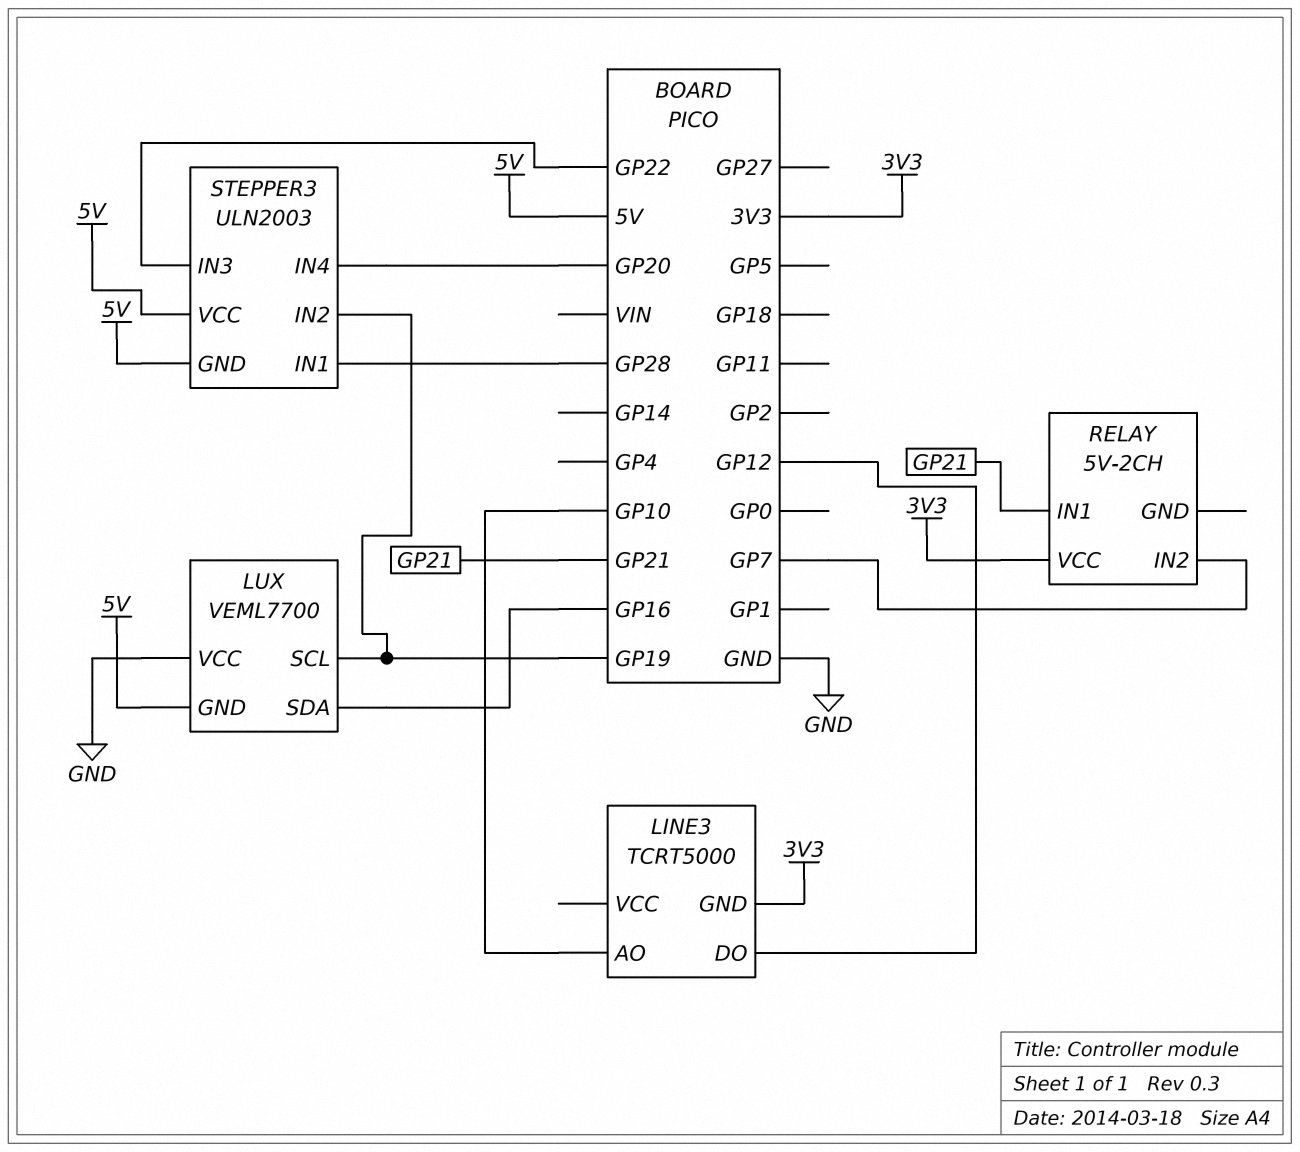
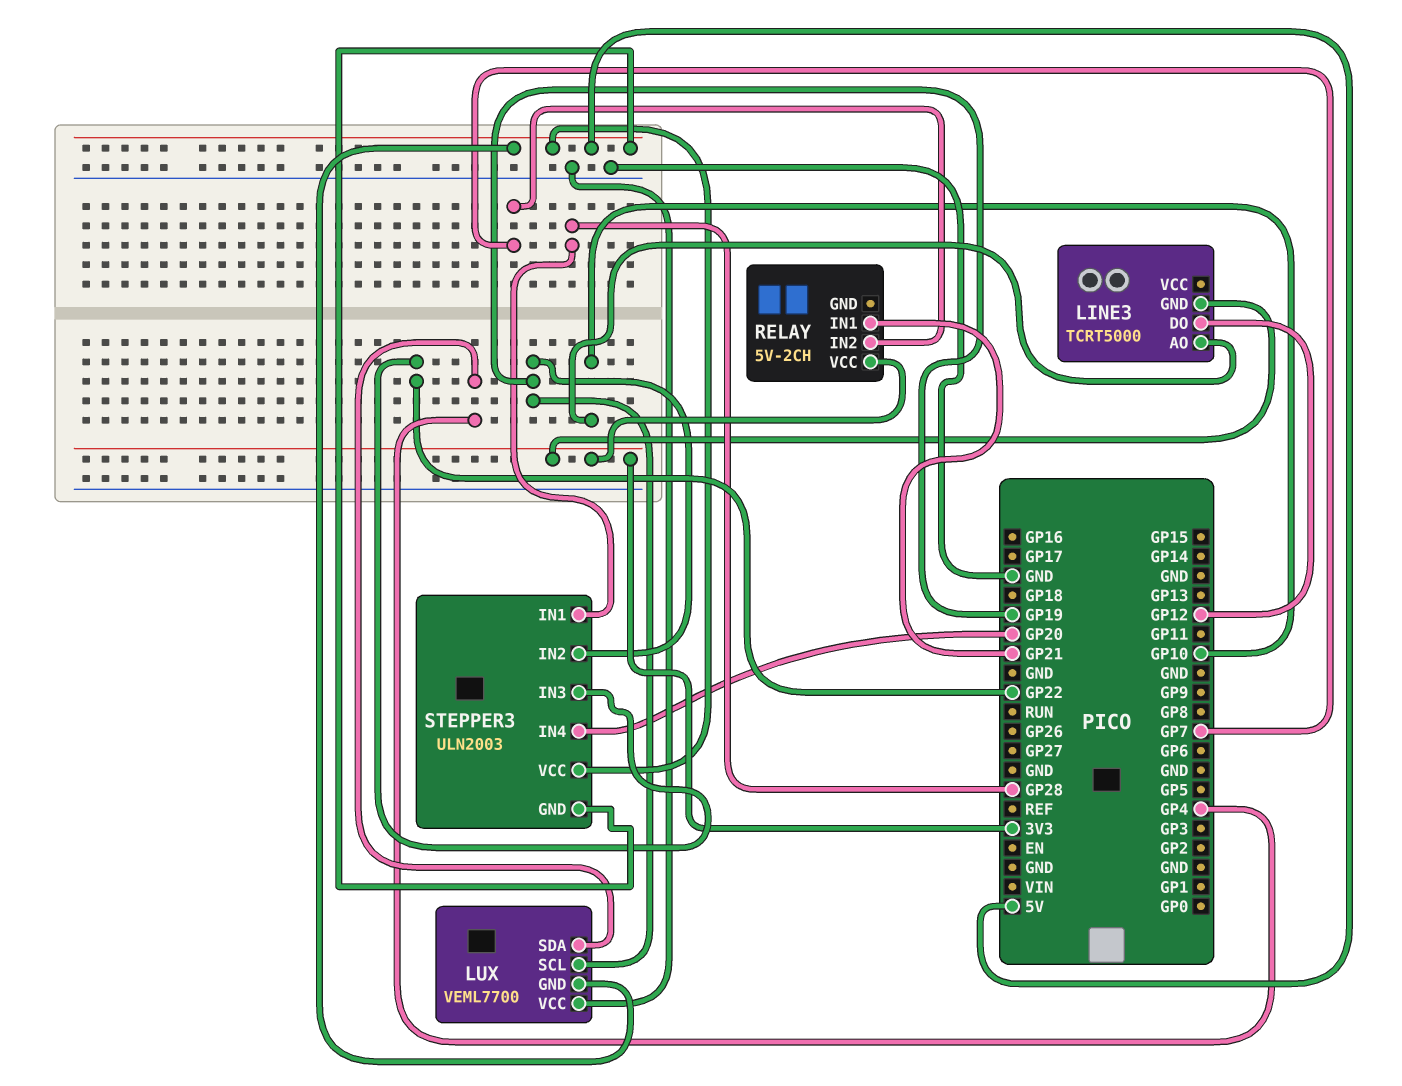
LUX pin SDA: GP16 -> GP4

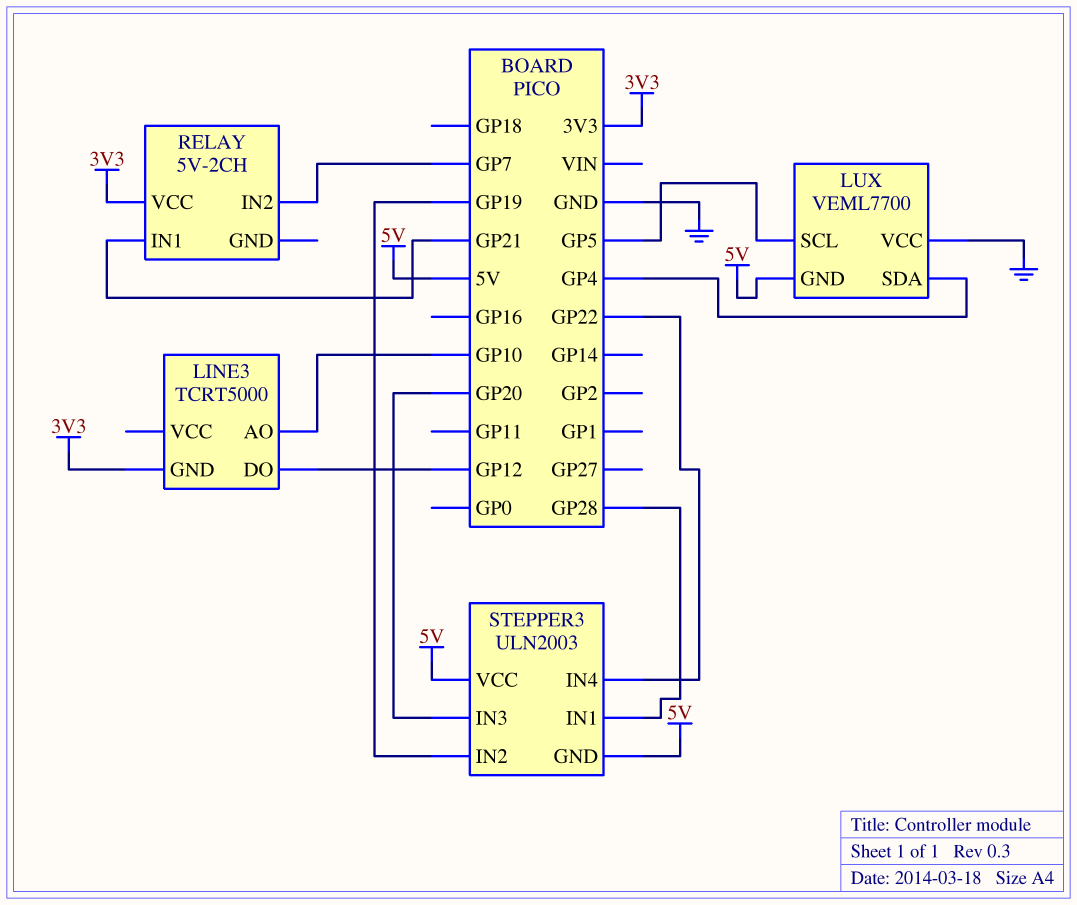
LUX pin SCL: GP19 -> GP5
STEPPER3 pin IN3: GP22 -> GP20
STEPPER3 pin IN4: GP20 -> GP22

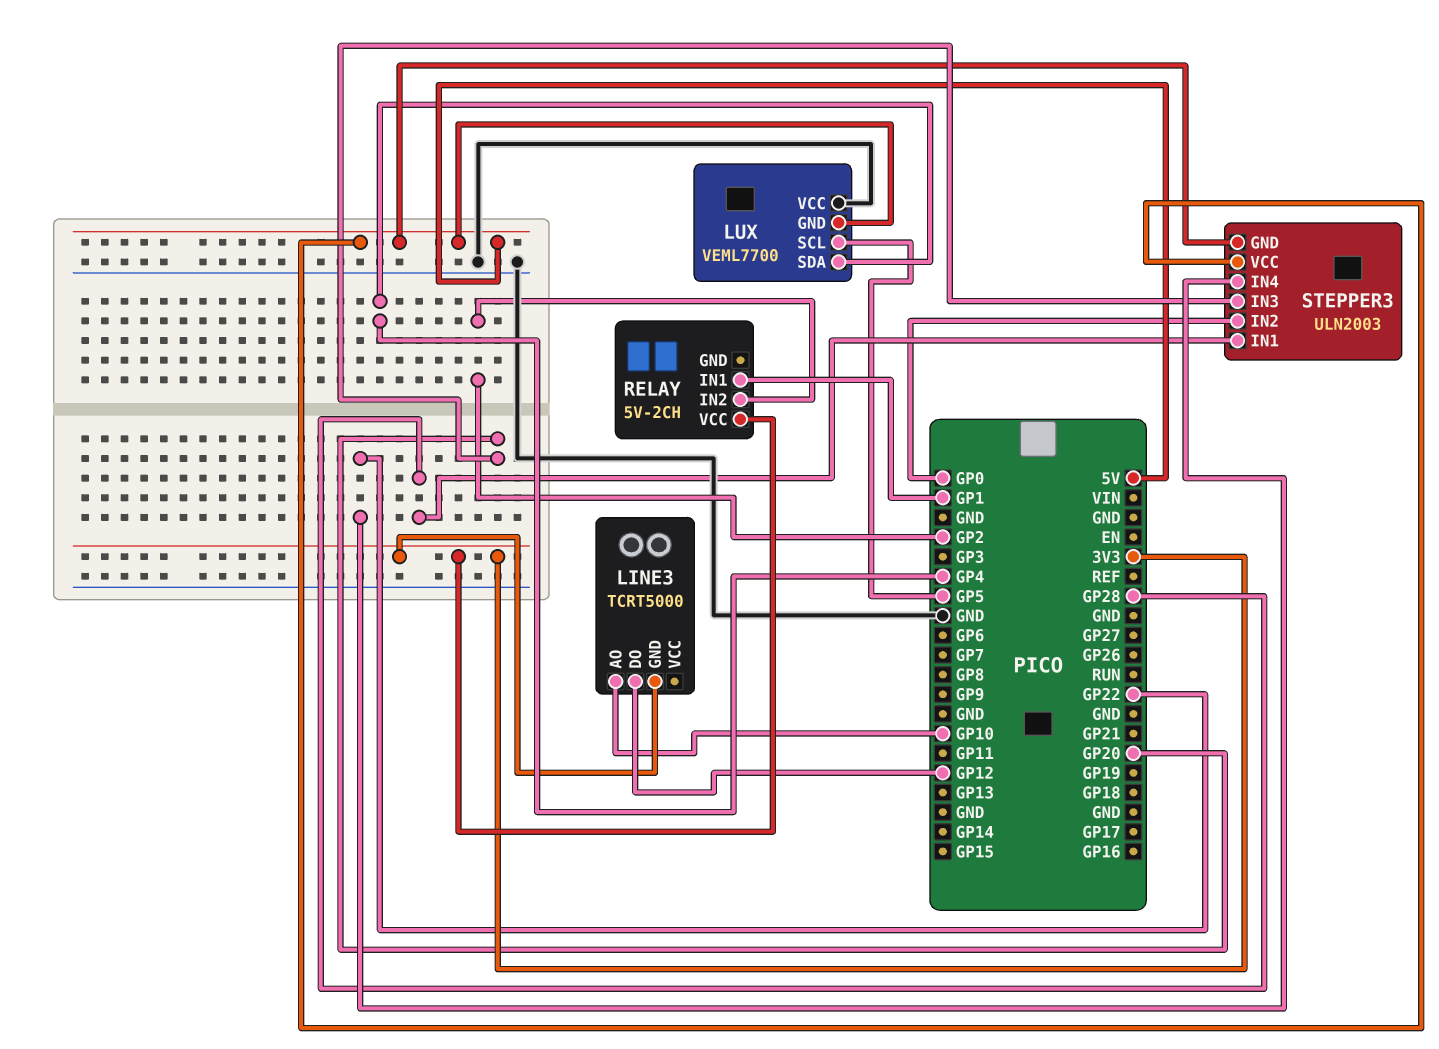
RELAY pin IN1: GP21 -> GP1
RELAY pin IN2: GP7 -> GP2
STEPPER3 pin IN2: GP19 -> GP0

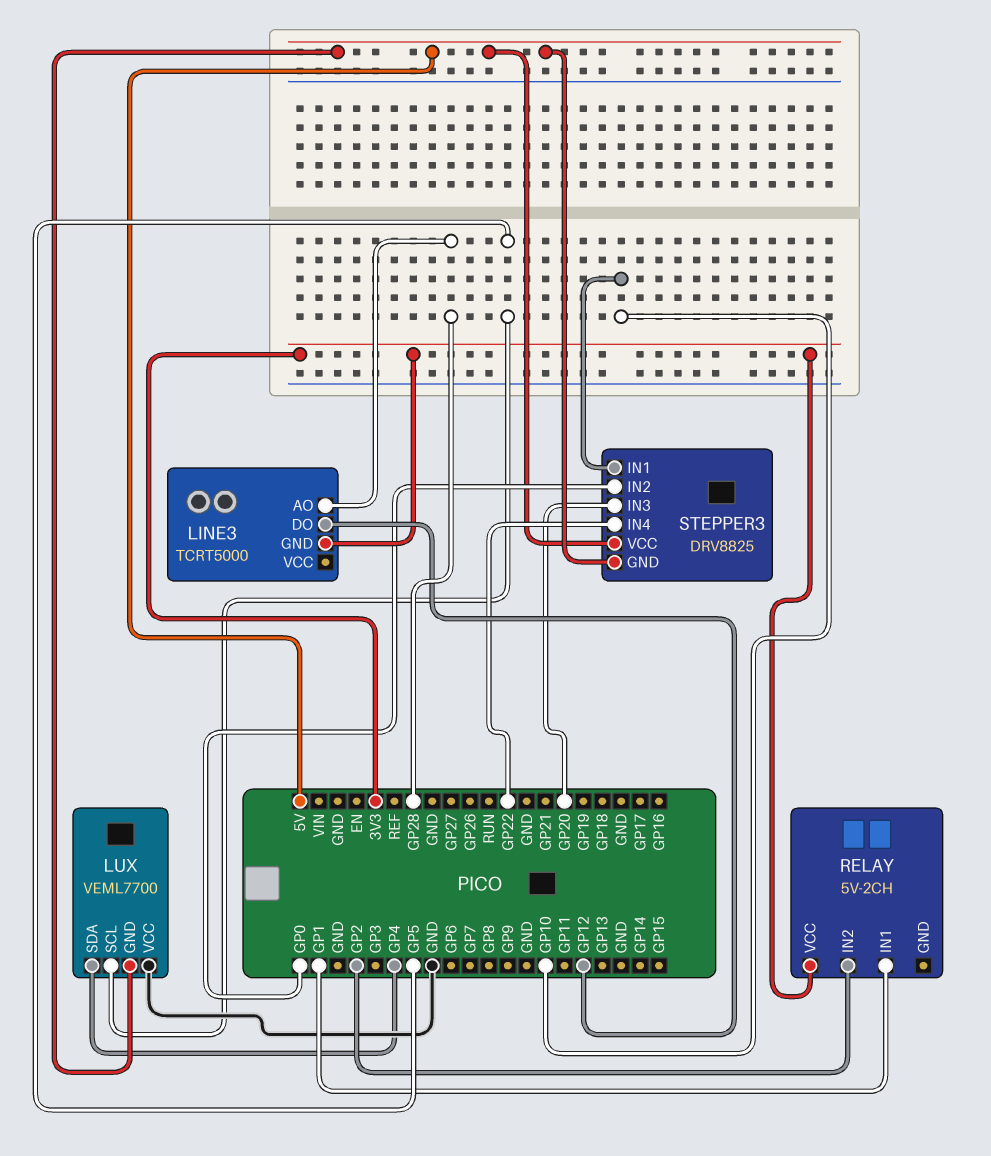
LINE3 pin AO: GP10 -> GP28
STEPPER3: ULN2003 -> DRV8825
STEPPER3 pin IN1: GP28 -> GP10

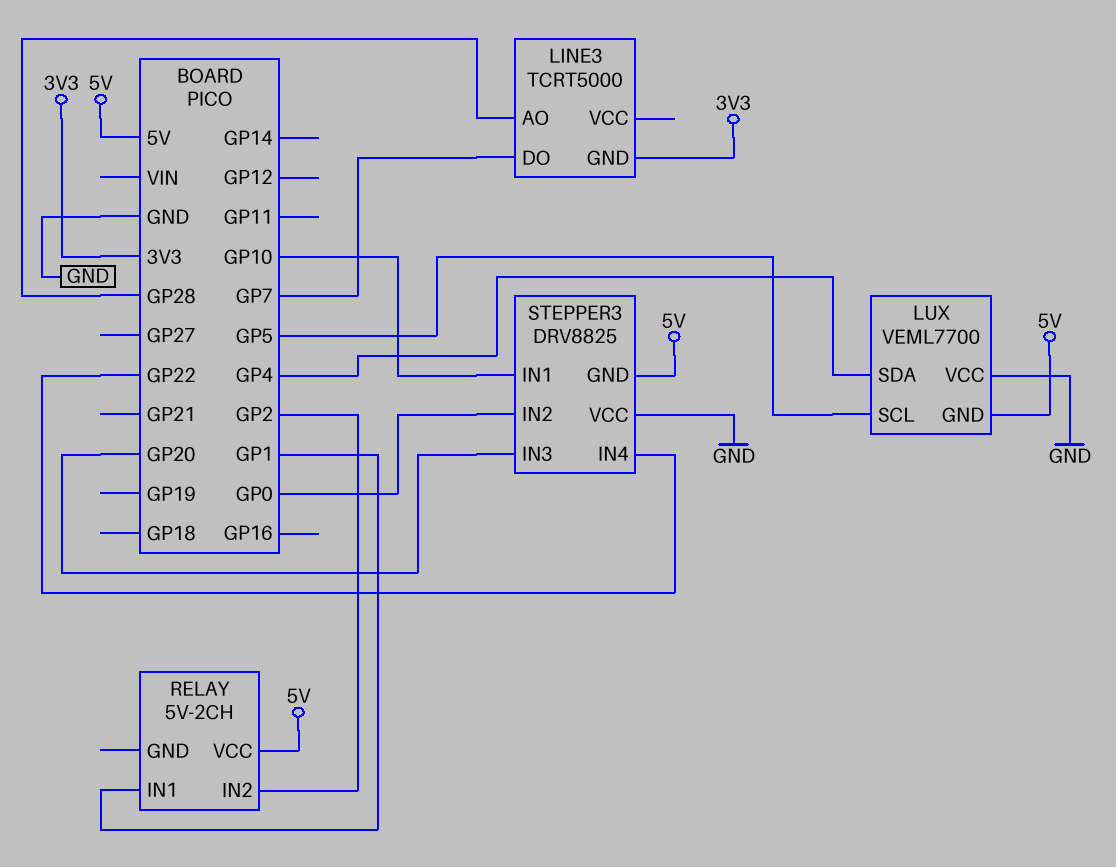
LINE3 pin DO: GP12 -> GP7
RELAY pin VCC: 3V3 -> 5V
STEPPER3 pin VCC: 5V -> GND

